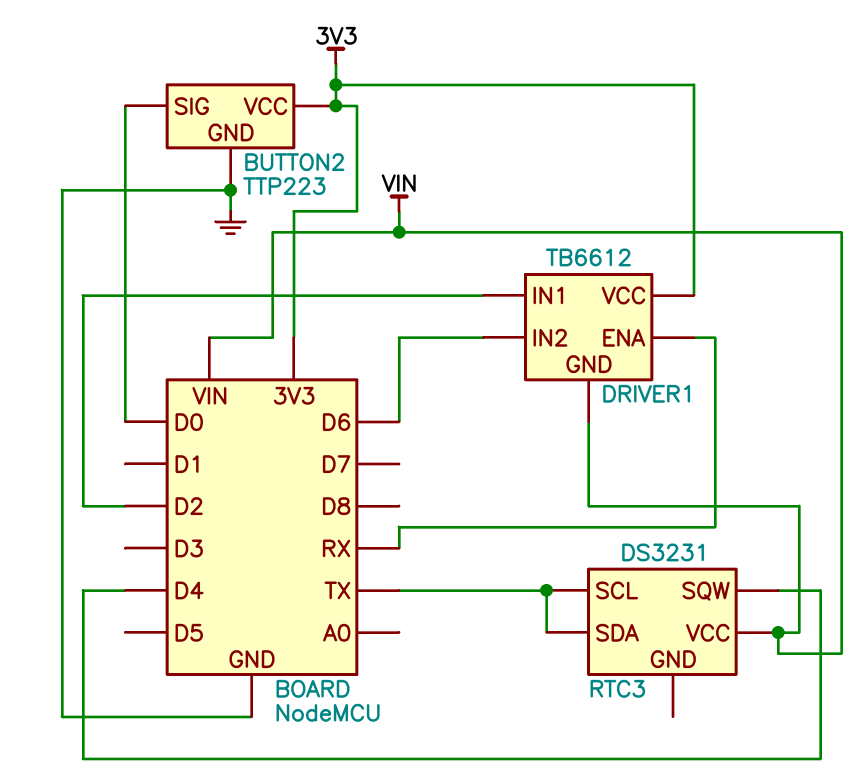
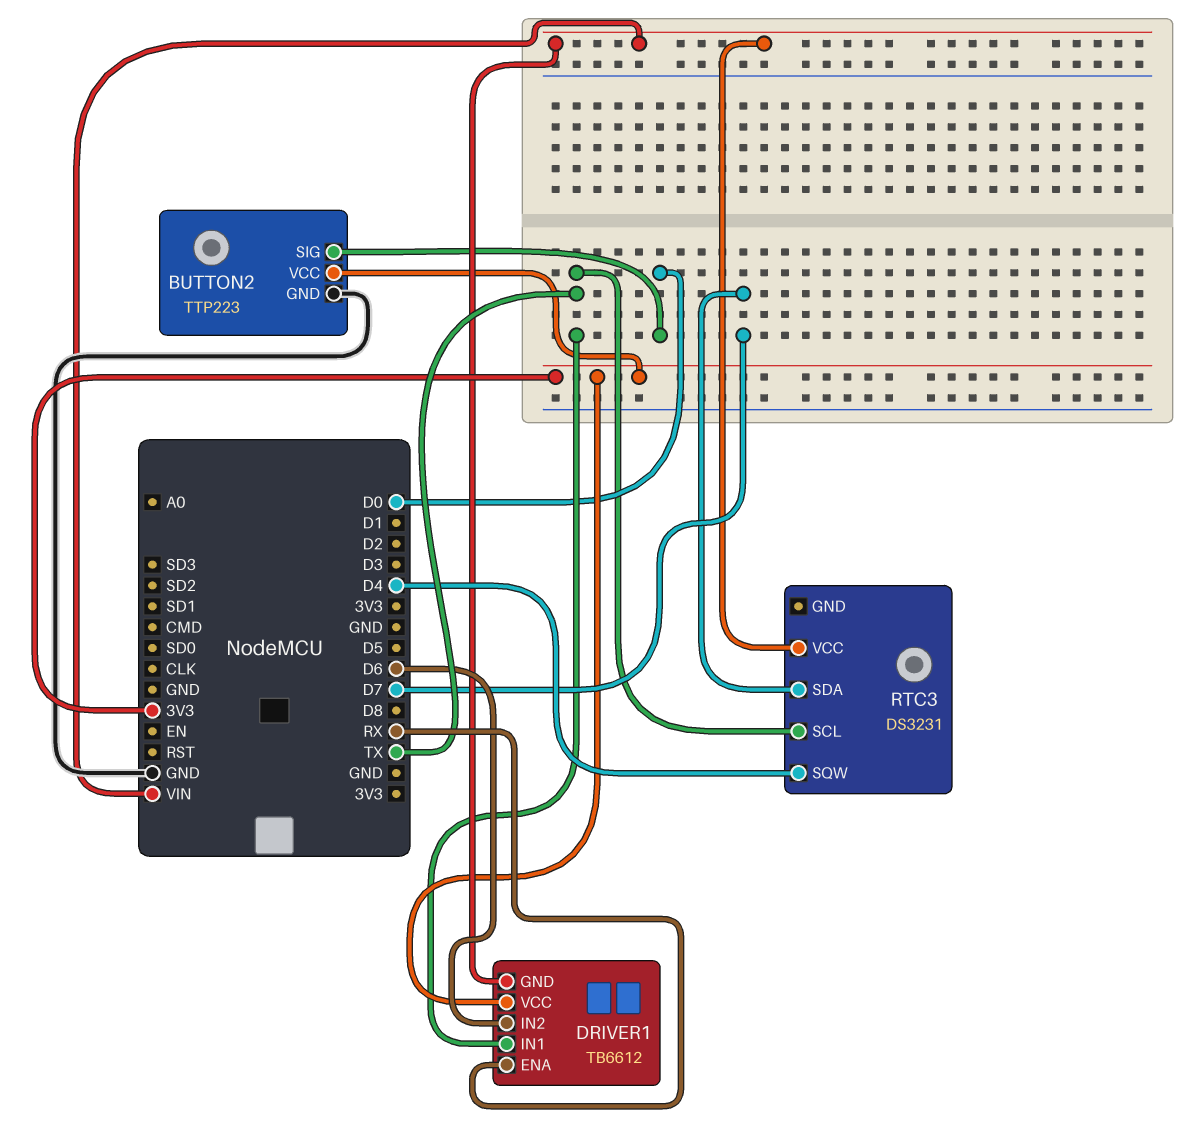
DRIVER1 pin IN1: D2 -> TX
RTC3 pin SDA: TX -> D7

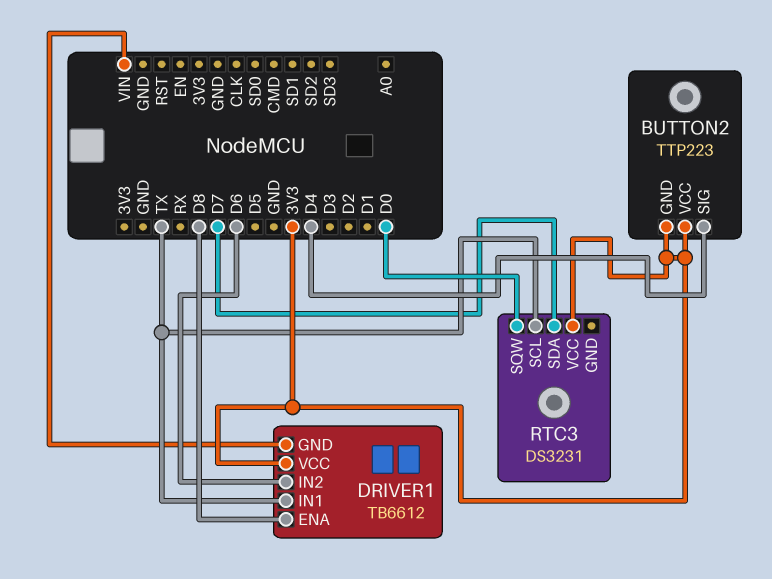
BUTTON2 pin GND: GND -> 3V3
BUTTON2 pin SIG: D0 -> D4
DRIVER1 pin ENA: RX -> D8
RTC3 pin SQW: D4 -> D0
RTC3 pin VCC: VIN -> 3V3

